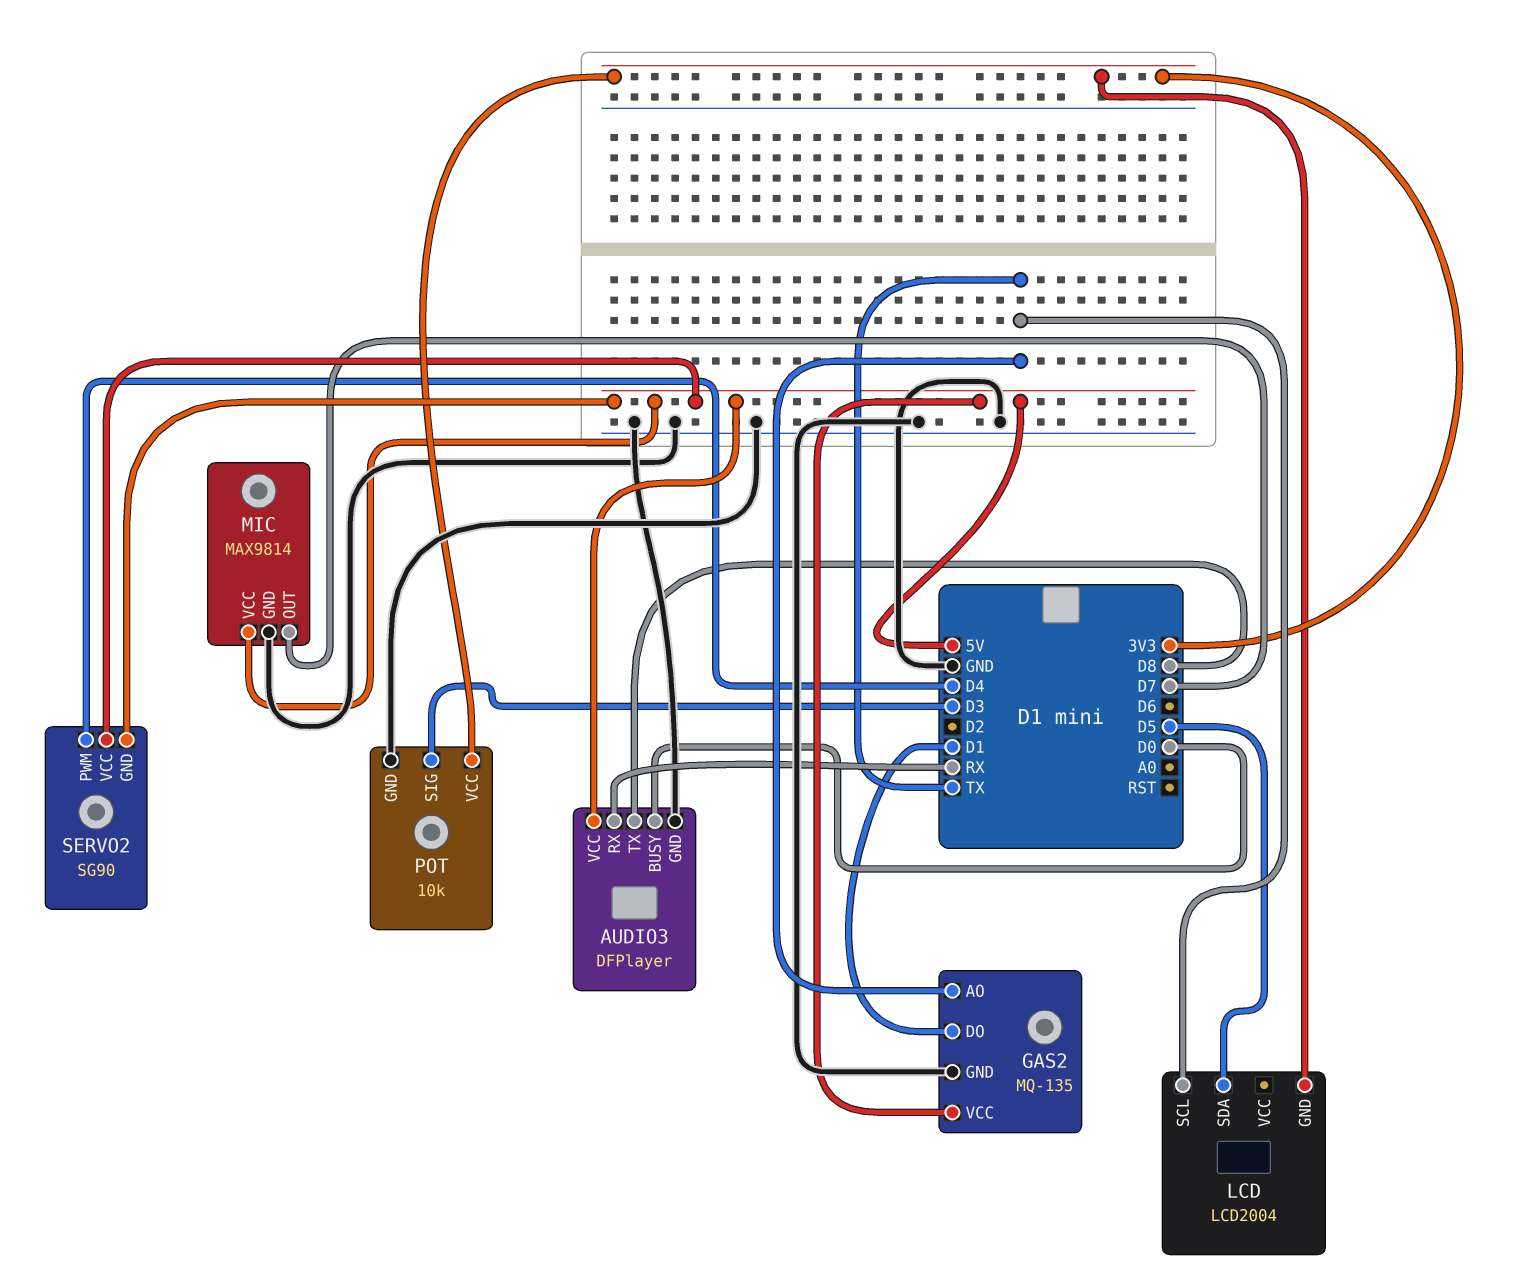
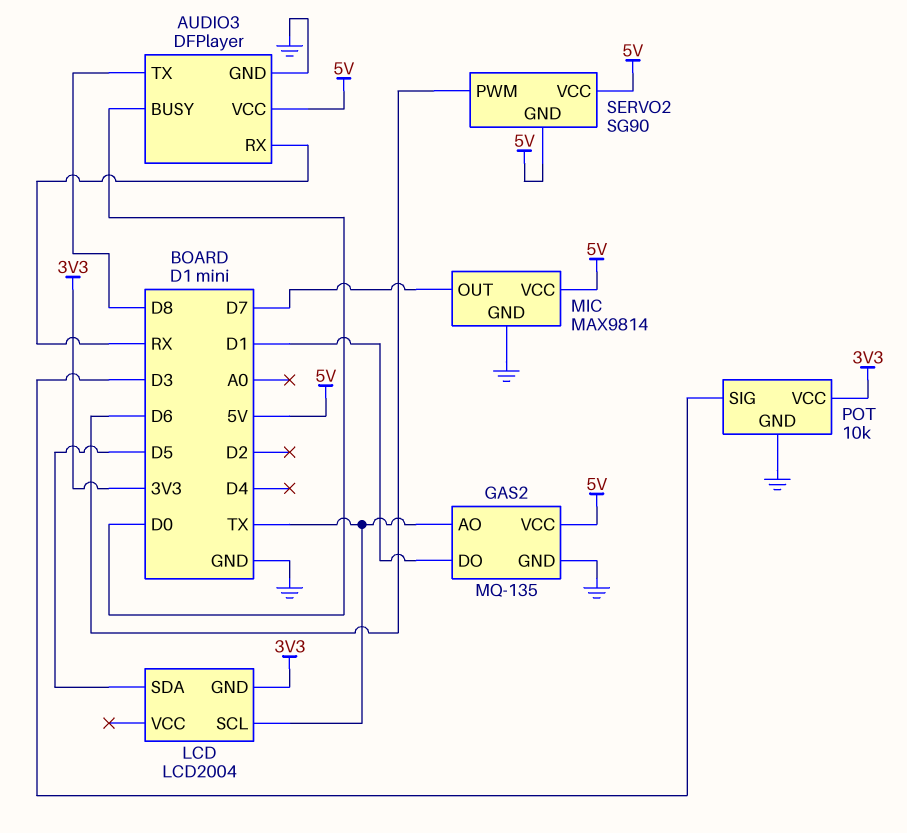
SERVO2 pin PWM: D4 -> D6

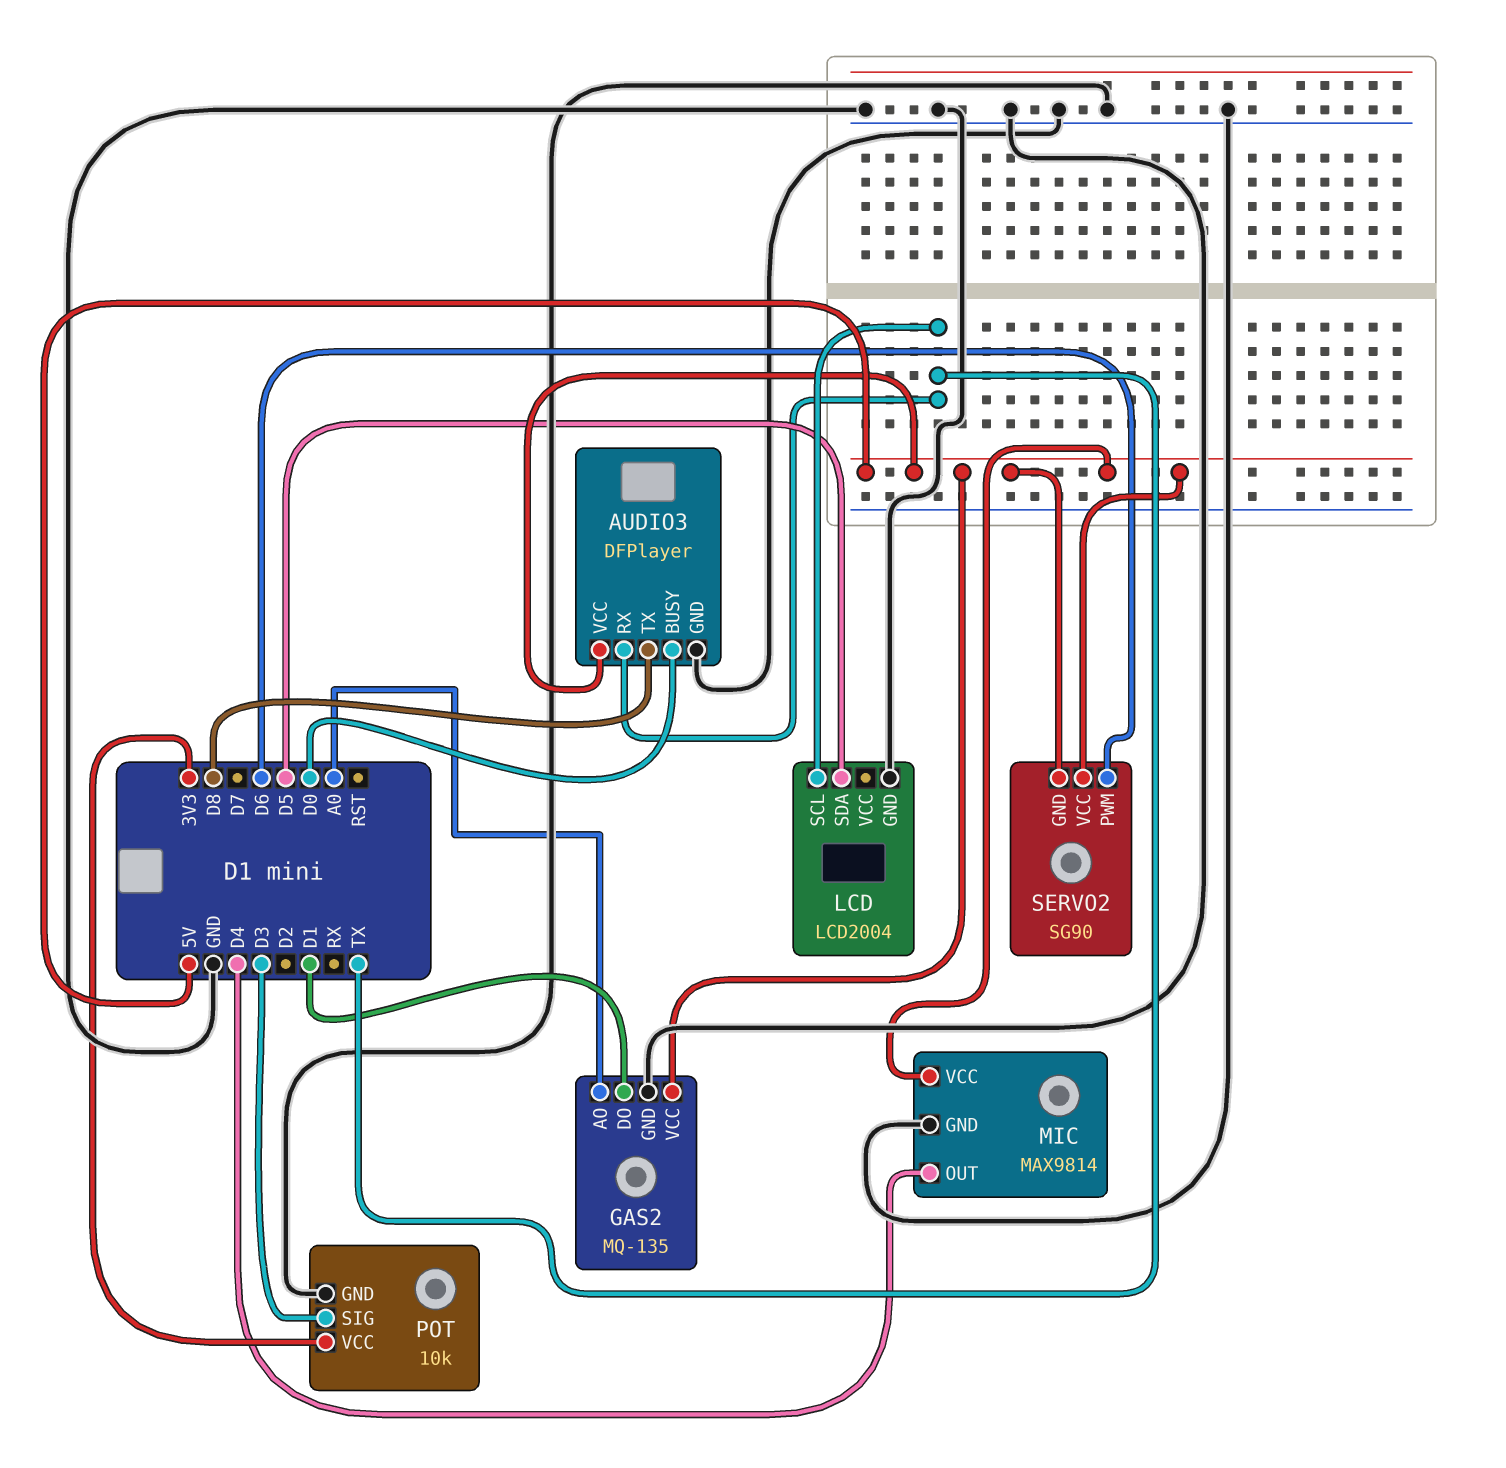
AUDIO3 pin RX: RX -> TX
GAS2 pin AO: TX -> A0
LCD pin GND: 3V3 -> GND
MIC pin OUT: D7 -> D4

